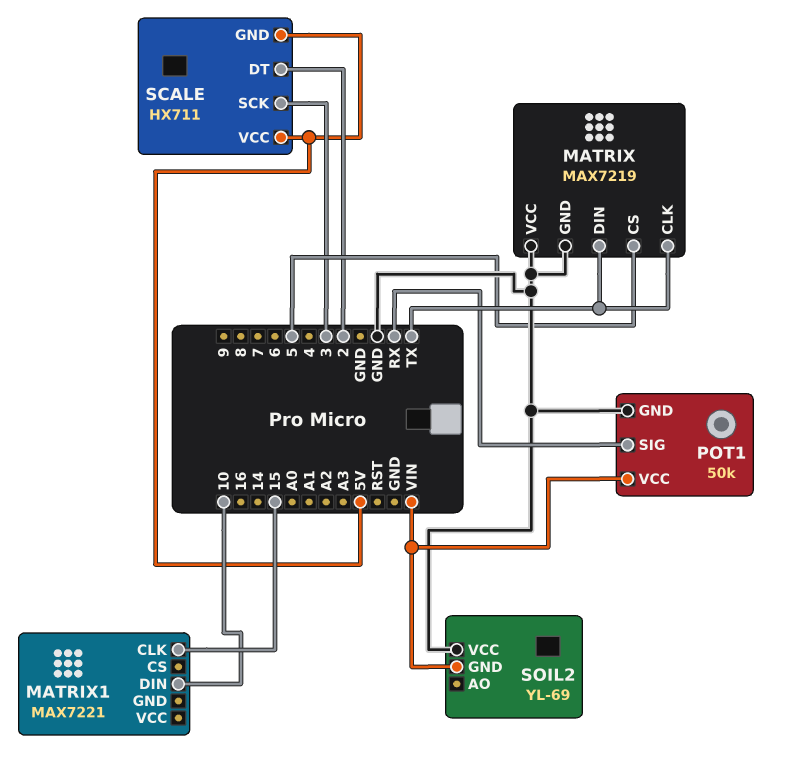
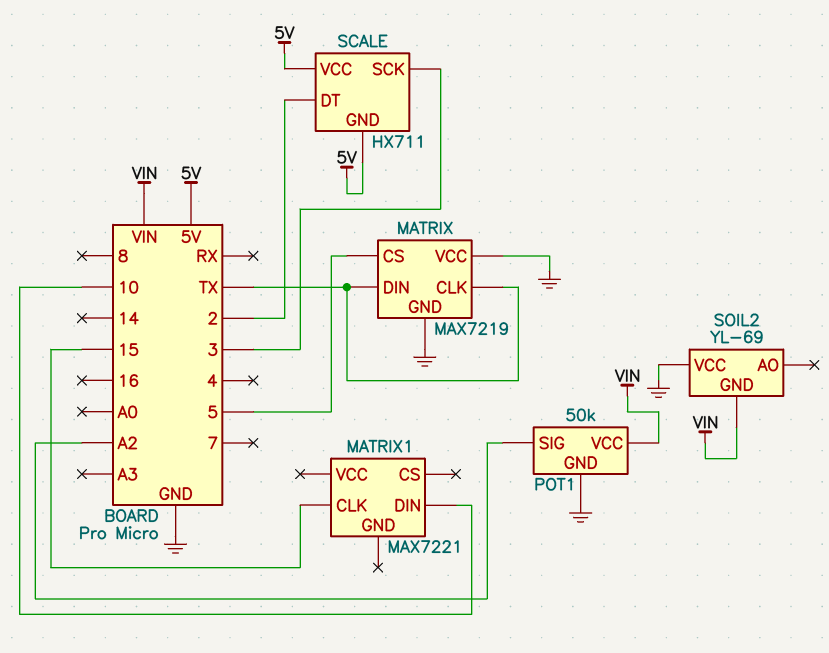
POT1 pin SIG: RX -> A2

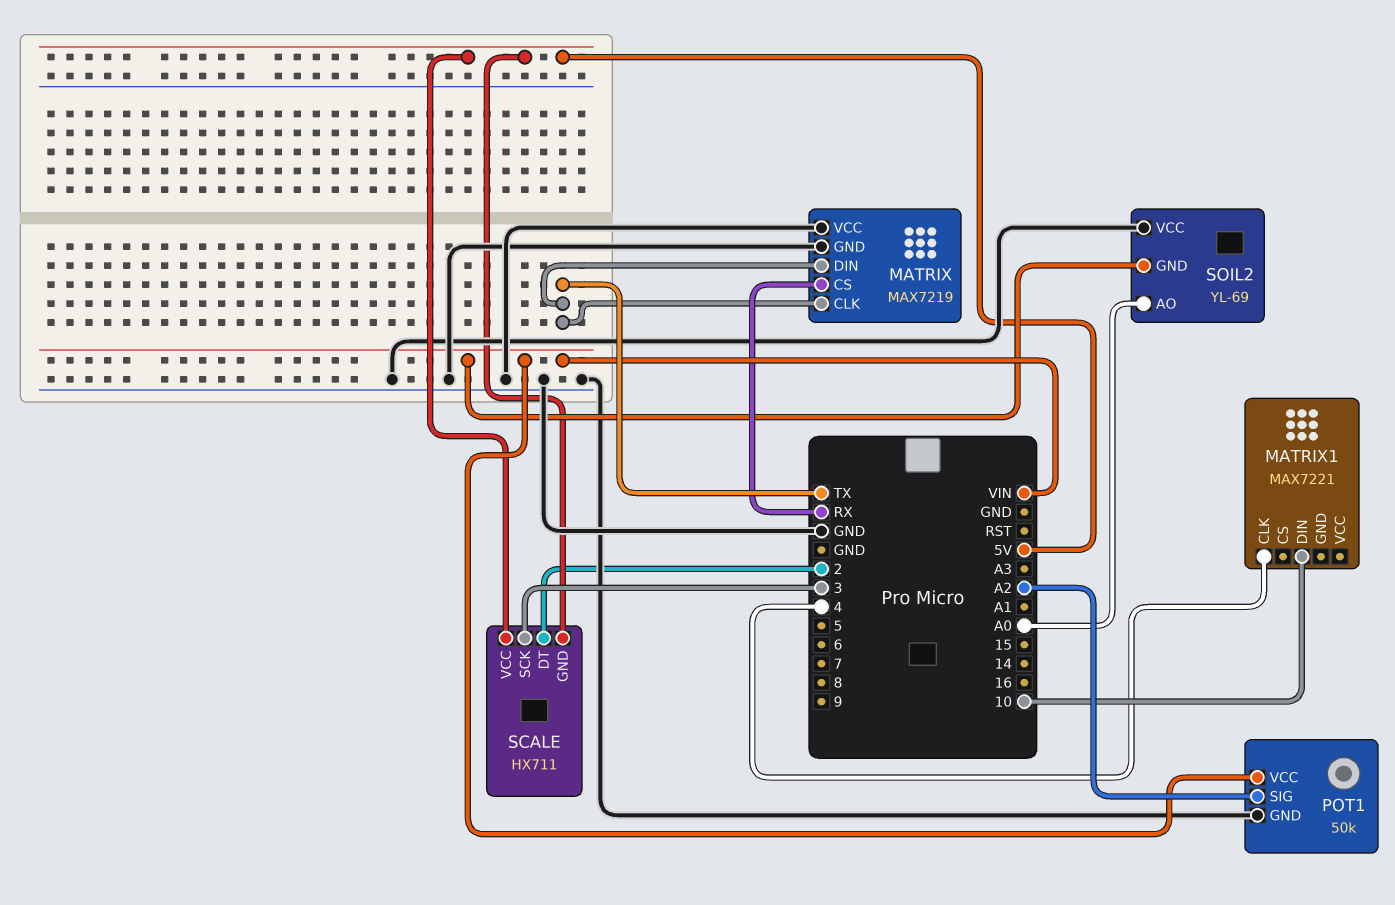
MATRIX pin CS: 5 -> RX
MATRIX1 pin CLK: 15 -> 4
SOIL2 pin AO: none -> A0

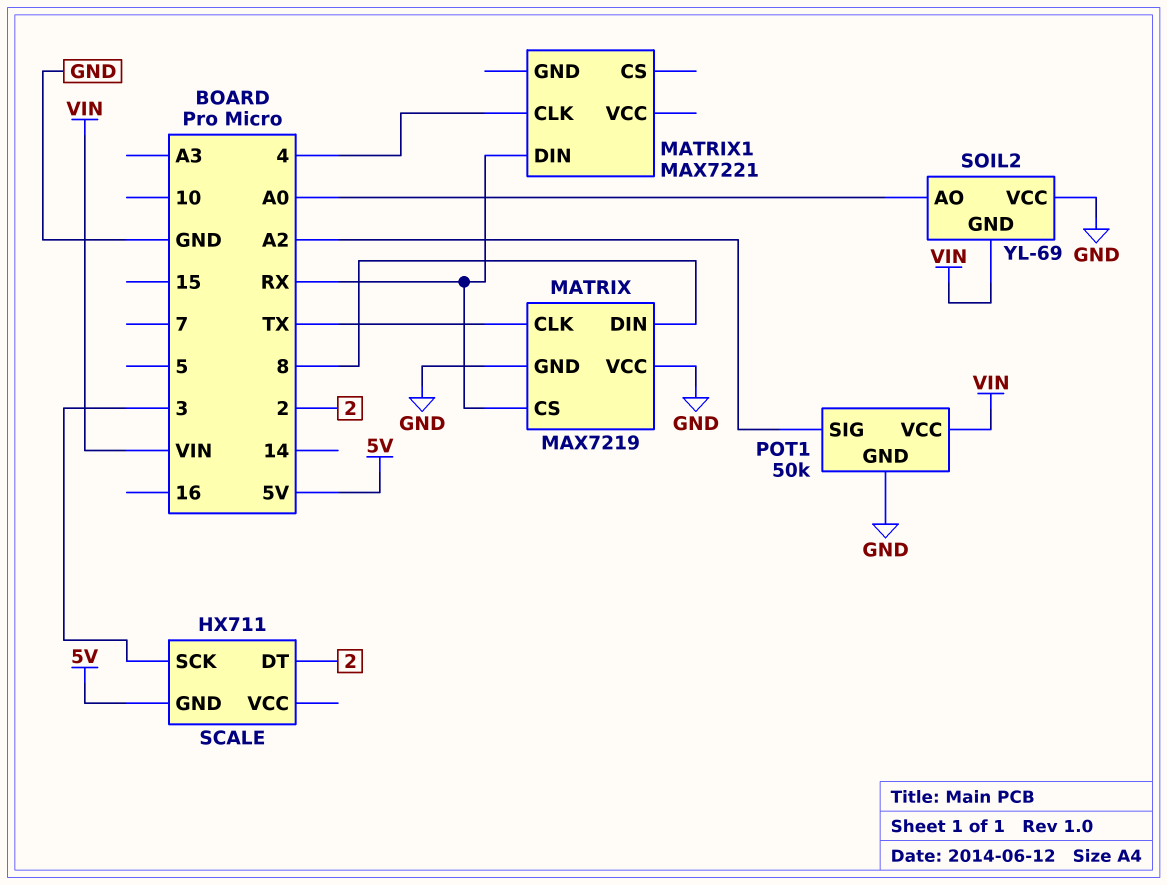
MATRIX pin DIN: TX -> 8
MATRIX1 pin DIN: 10 -> RX
SCALE pin VCC: 5V -> none

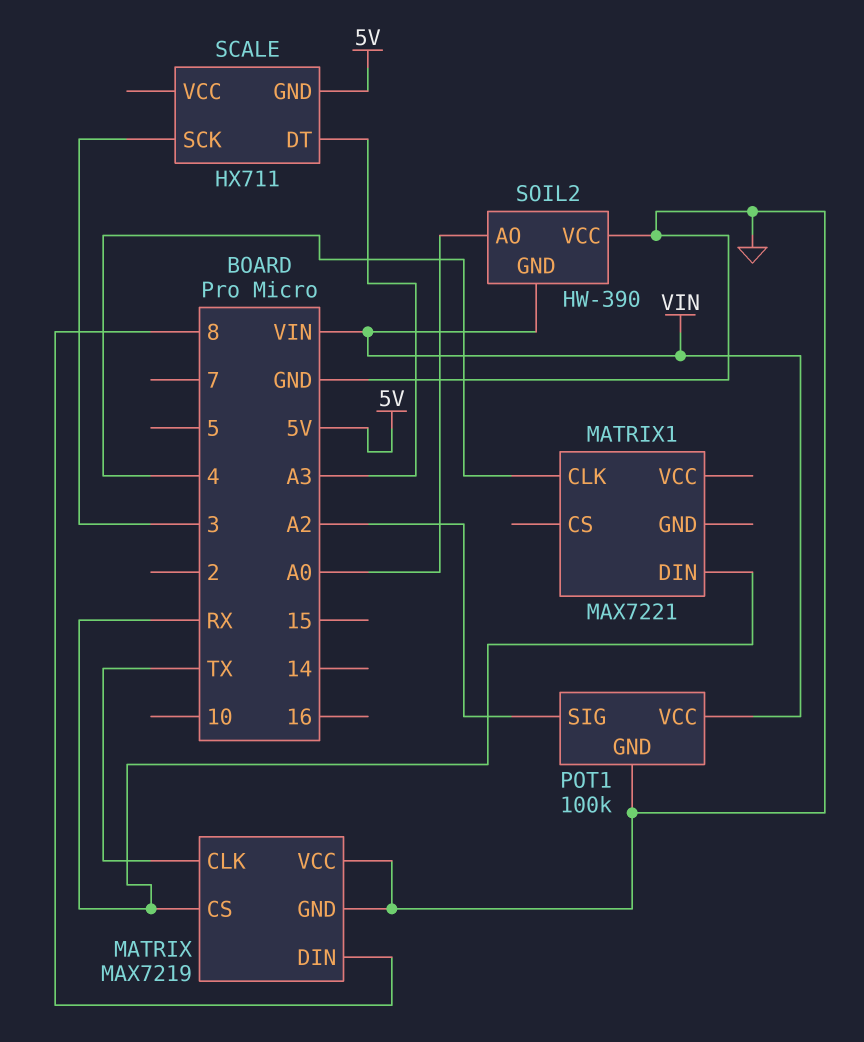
POT1: 50k -> 100k
SCALE pin DT: 2 -> A3
SOIL2: YL-69 -> HW-390

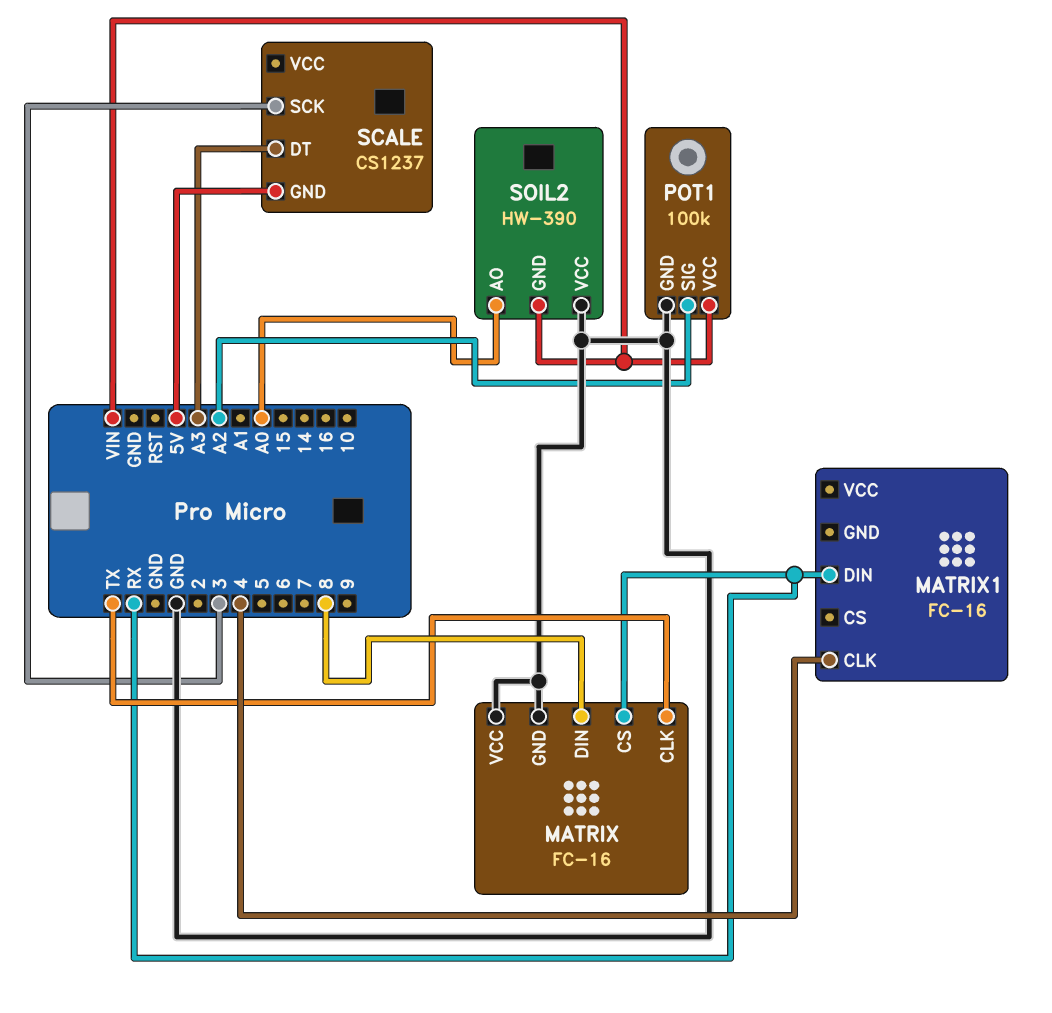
MATRIX: MAX7219 -> FC-16
MATRIX1: MAX7221 -> FC-16
SCALE: HX711 -> CS1237

